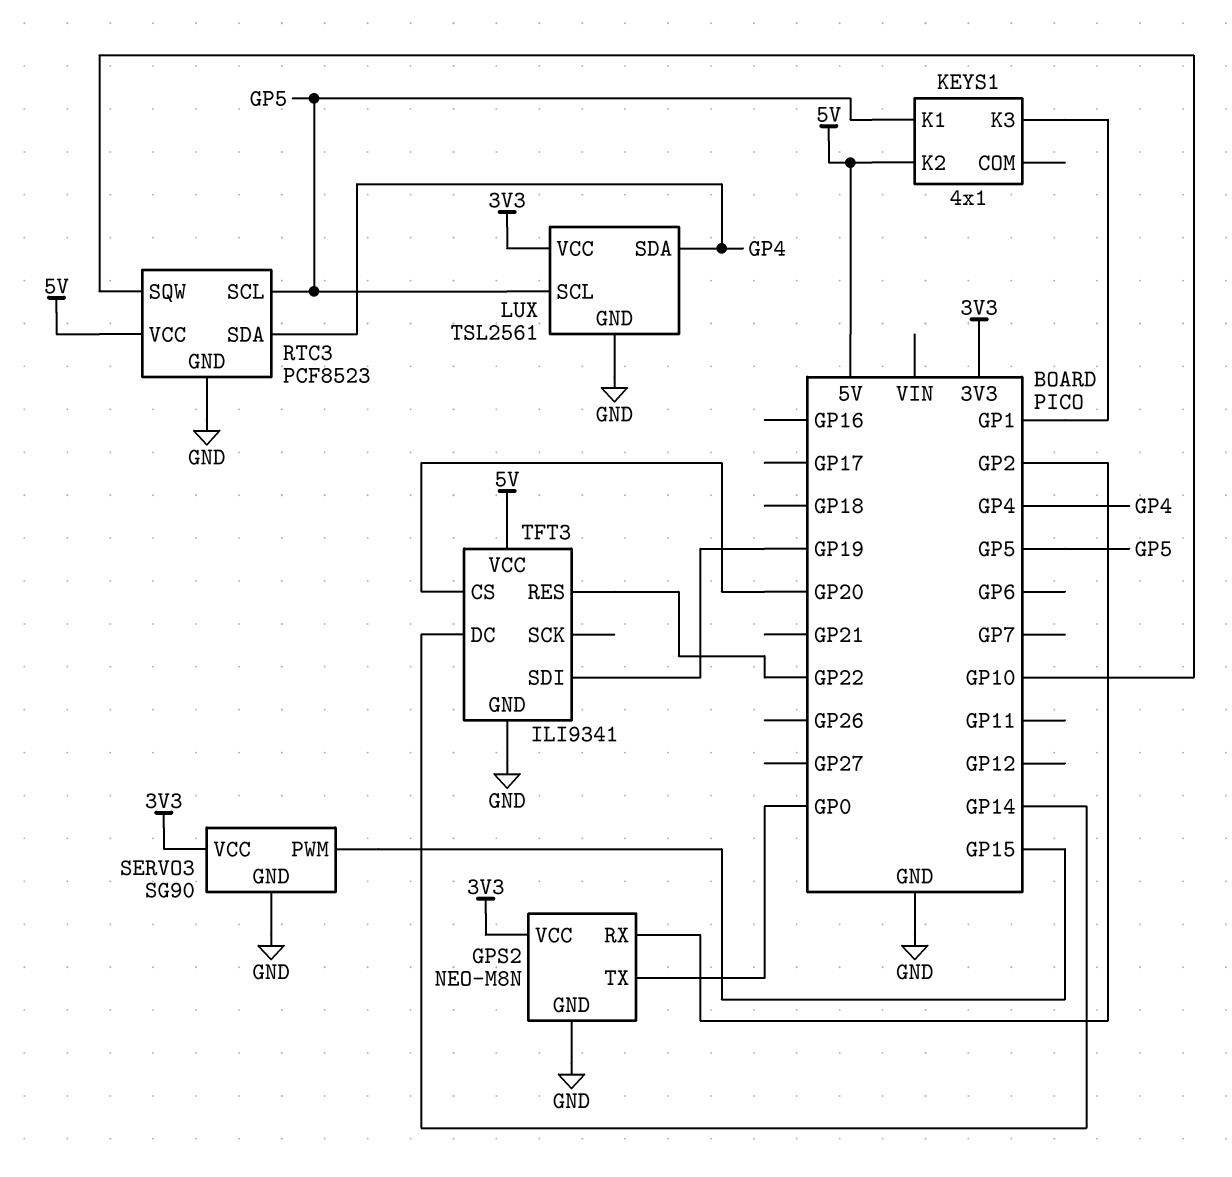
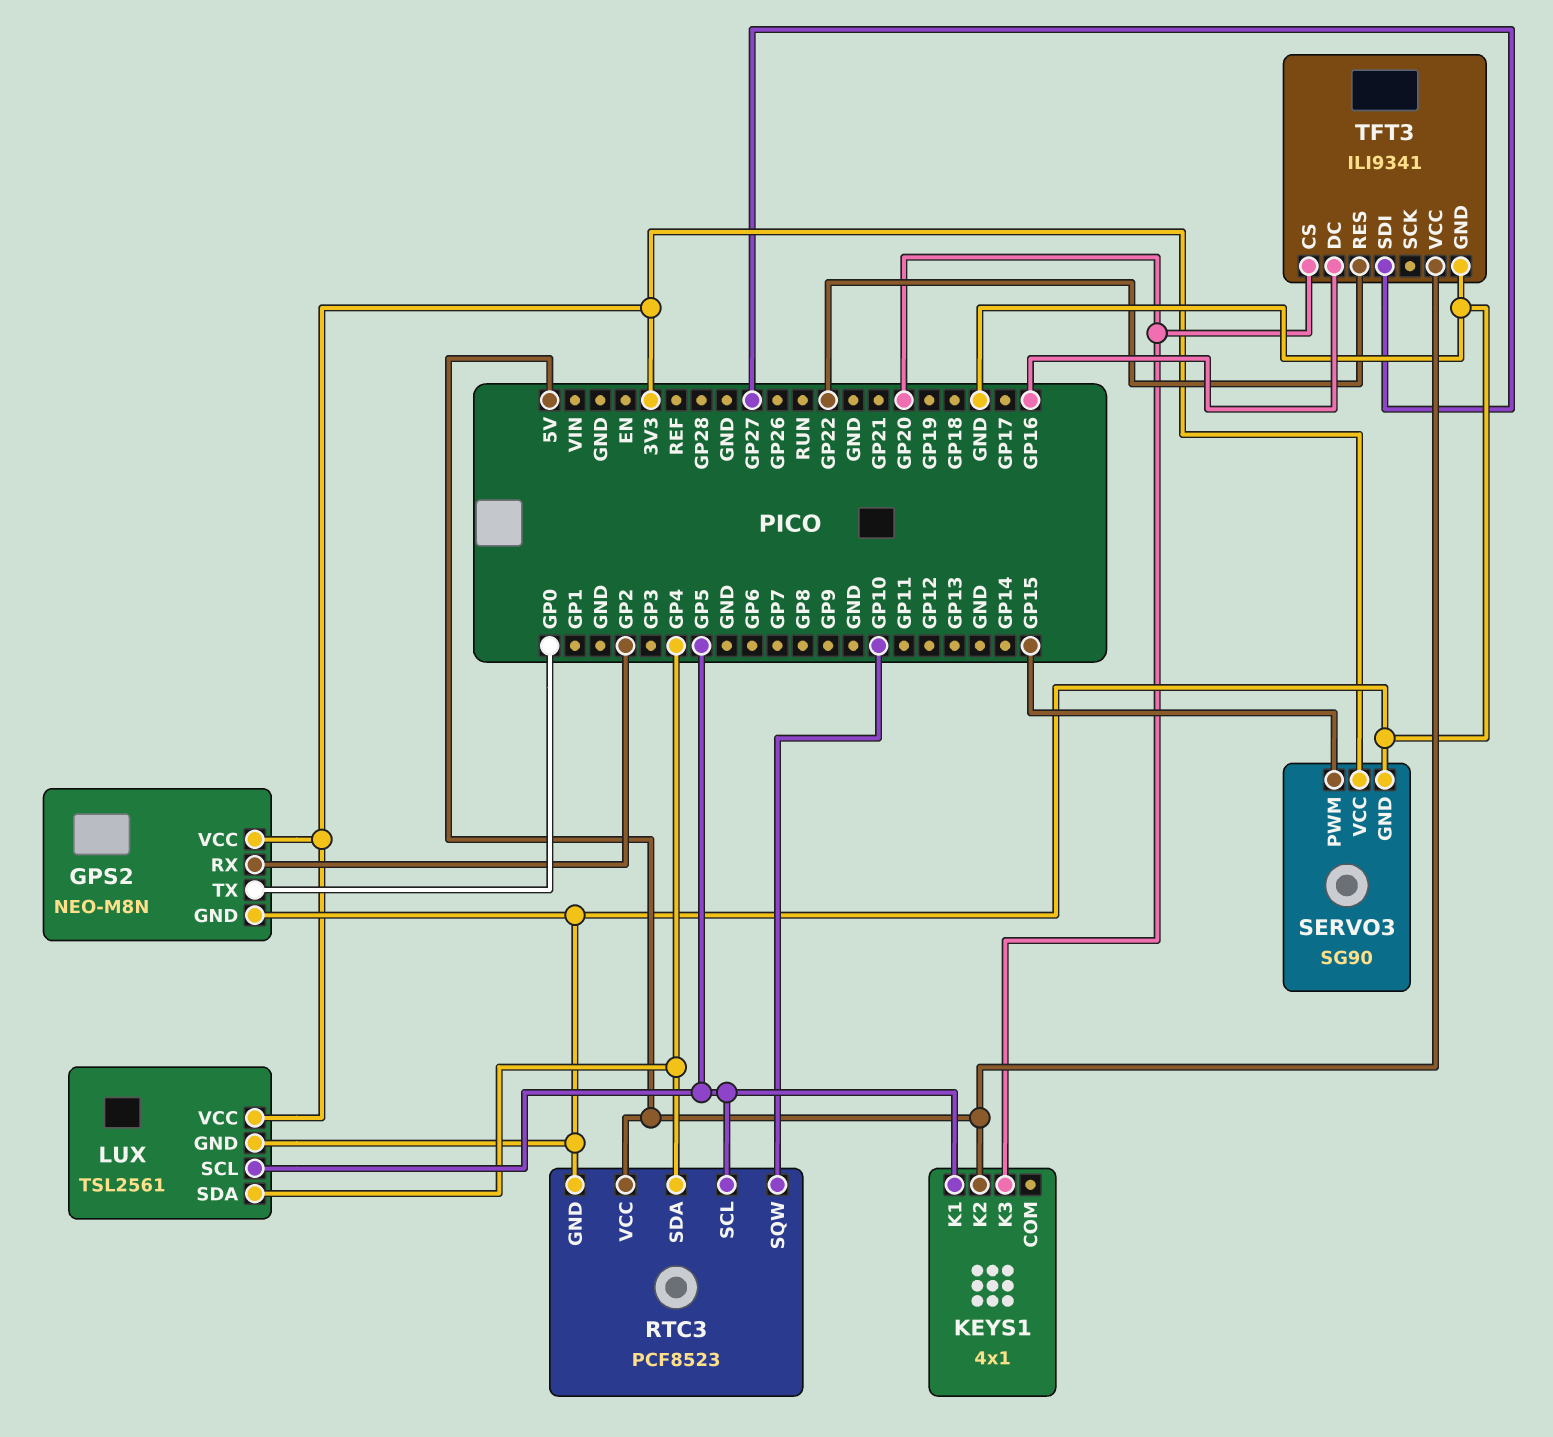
KEYS1 pin K3: GP1 -> GP20
TFT3 pin DC: GP14 -> GP16
TFT3 pin SDI: GP19 -> GP27

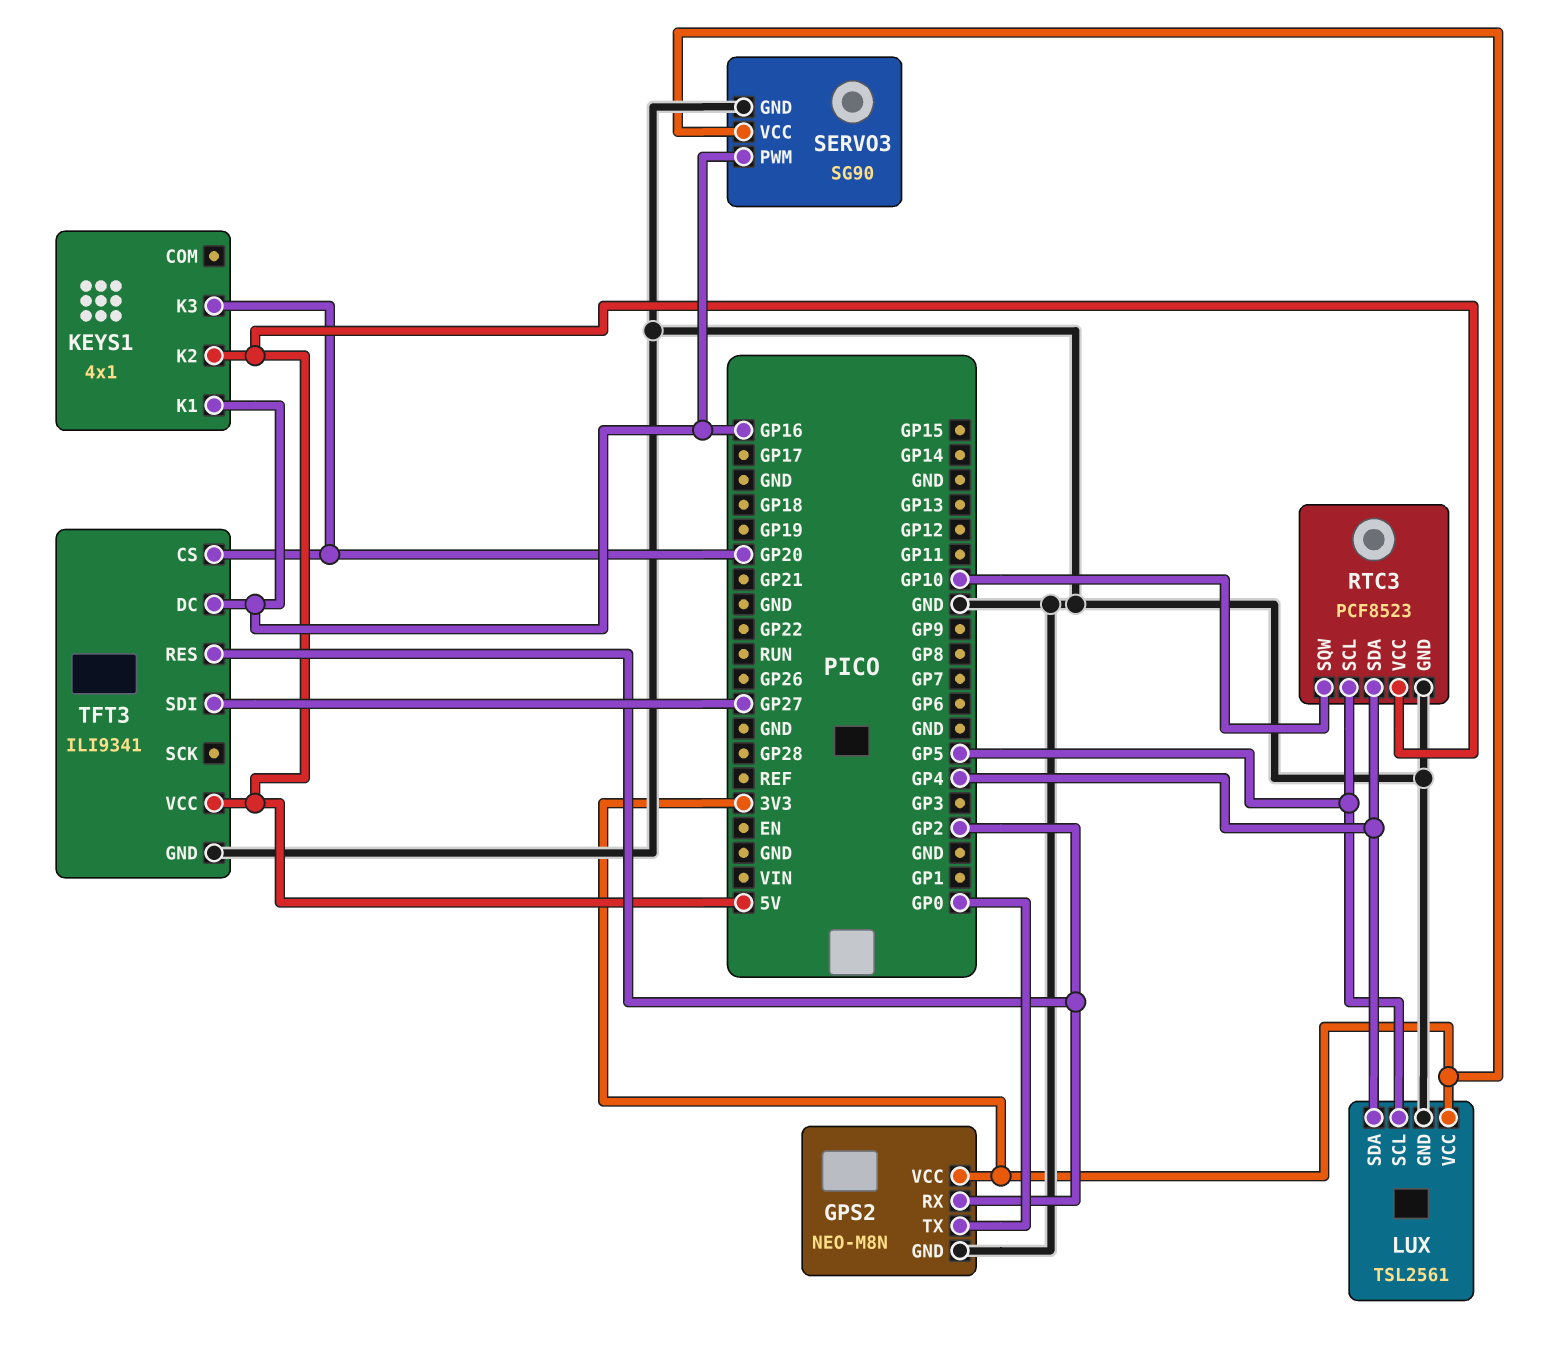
KEYS1 pin K1: GP5 -> GP16
SERVO3 pin PWM: GP15 -> GP16
TFT3 pin RES: GP22 -> GP2

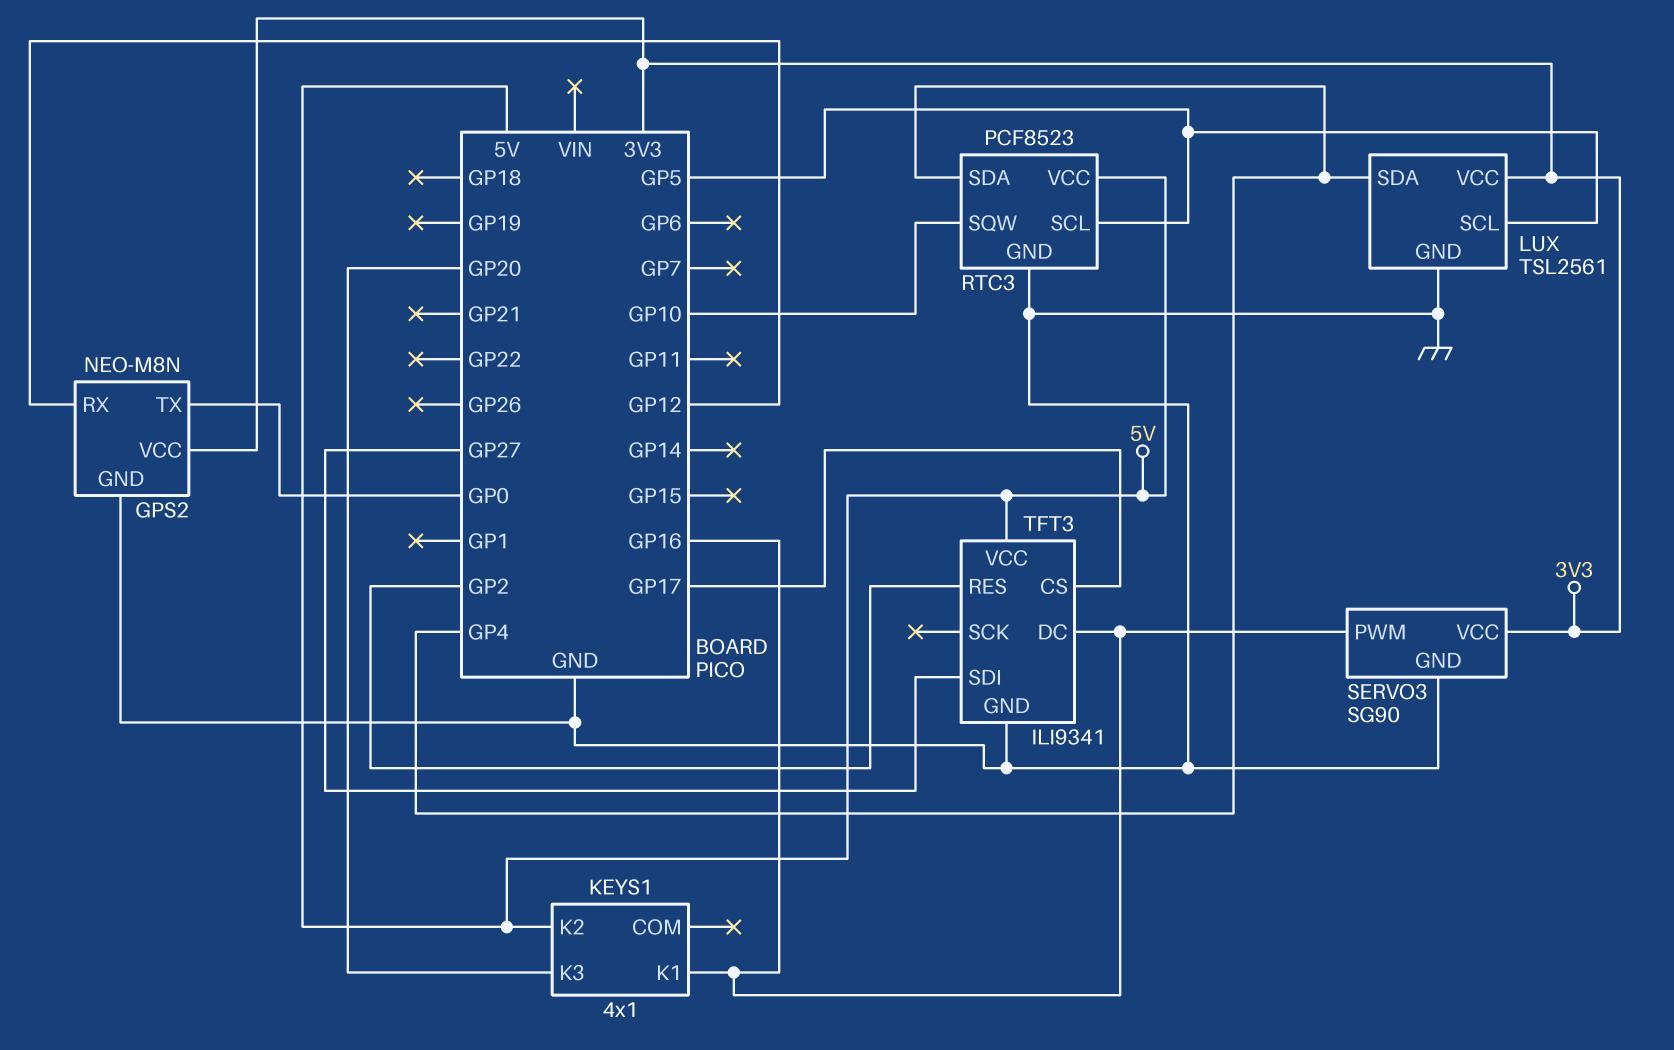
GPS2 pin RX: GP2 -> GP12
TFT3 pin CS: GP20 -> GP17

